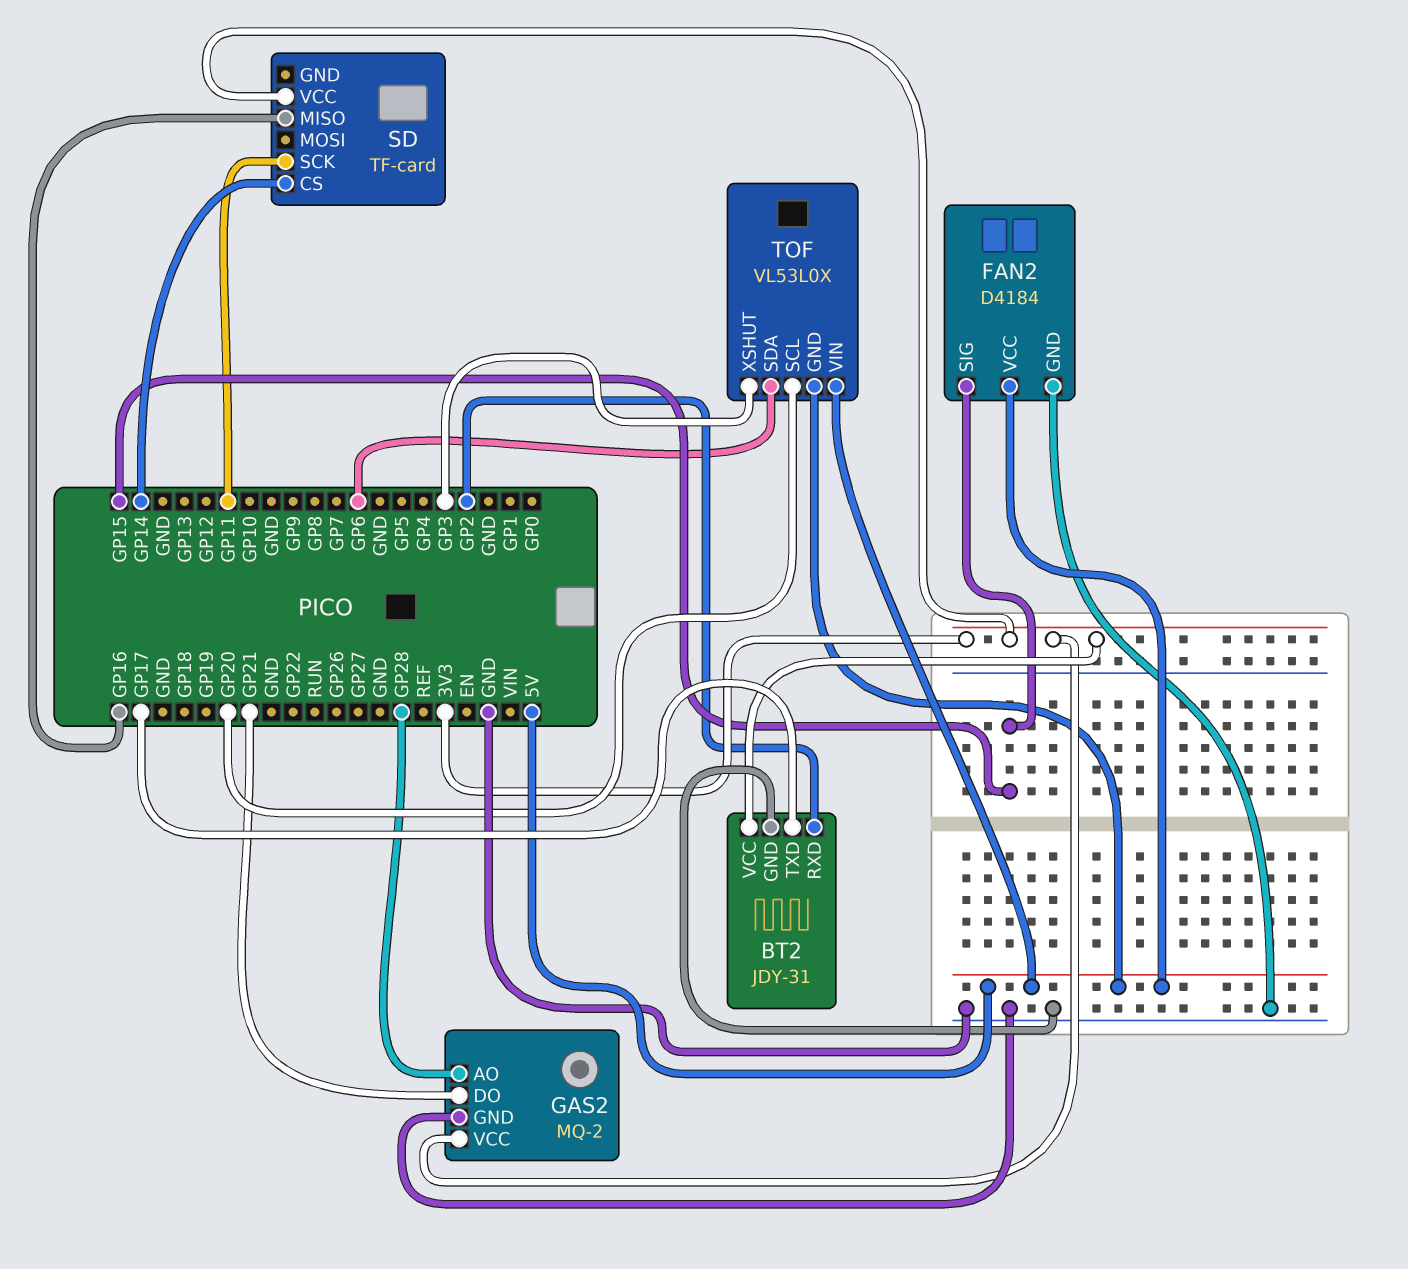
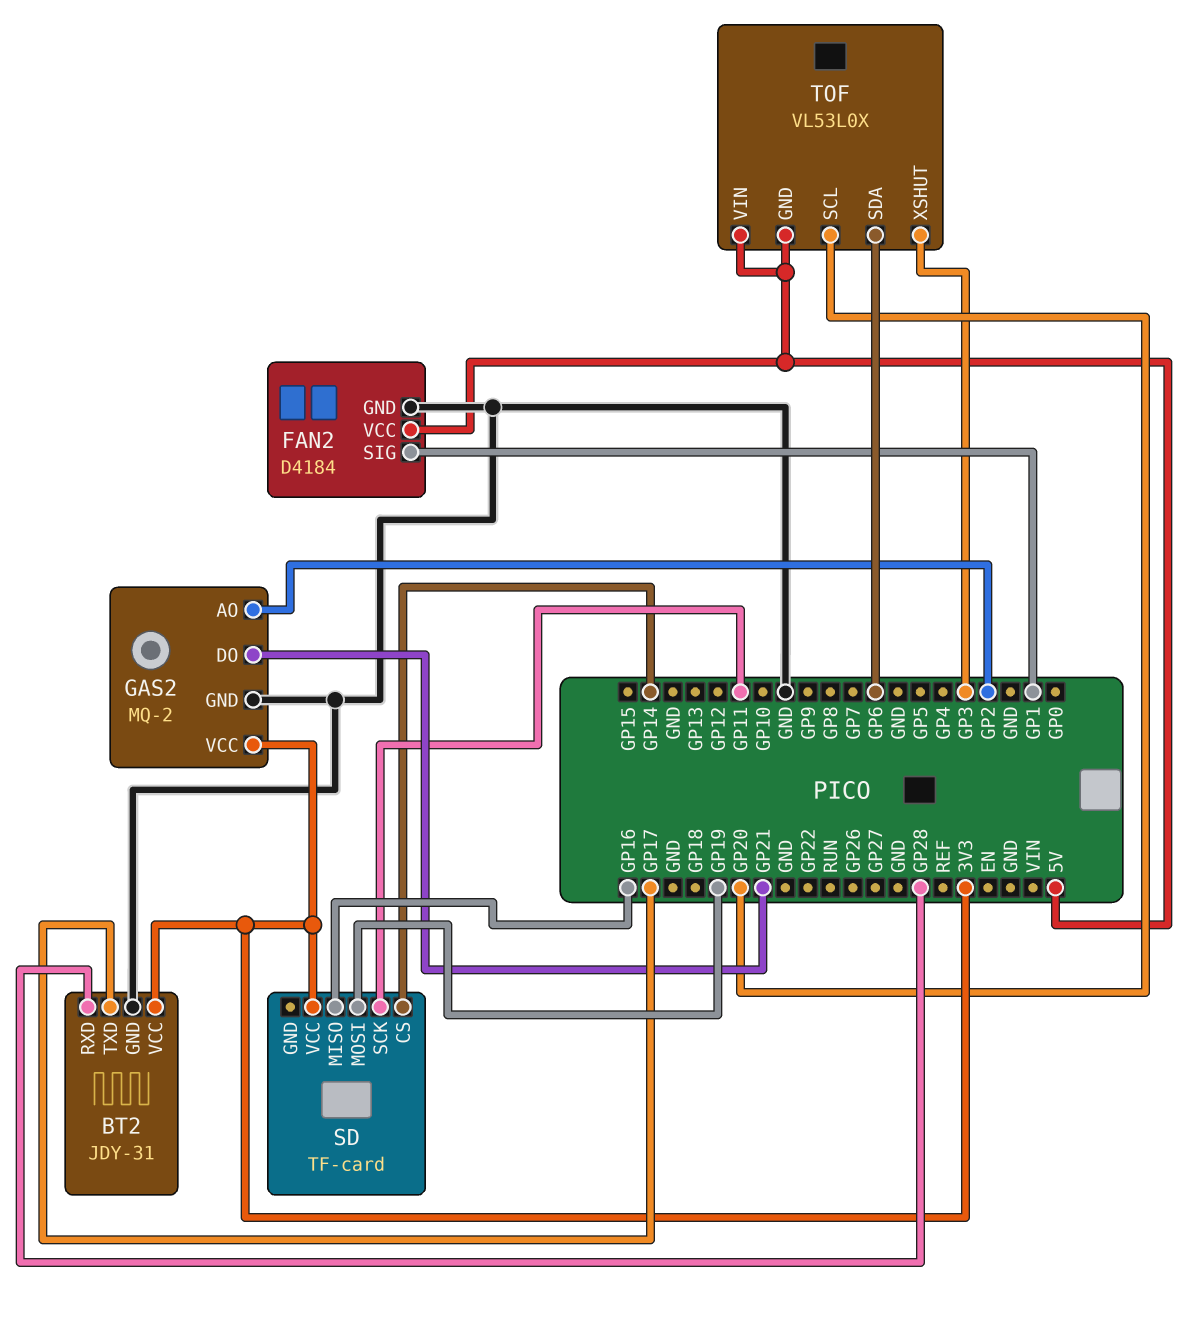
BT2 pin RXD: GP2 -> GP28
FAN2 pin SIG: GP15 -> GP1
GAS2 pin AO: GP28 -> GP2
SD pin MOSI: none -> GP19

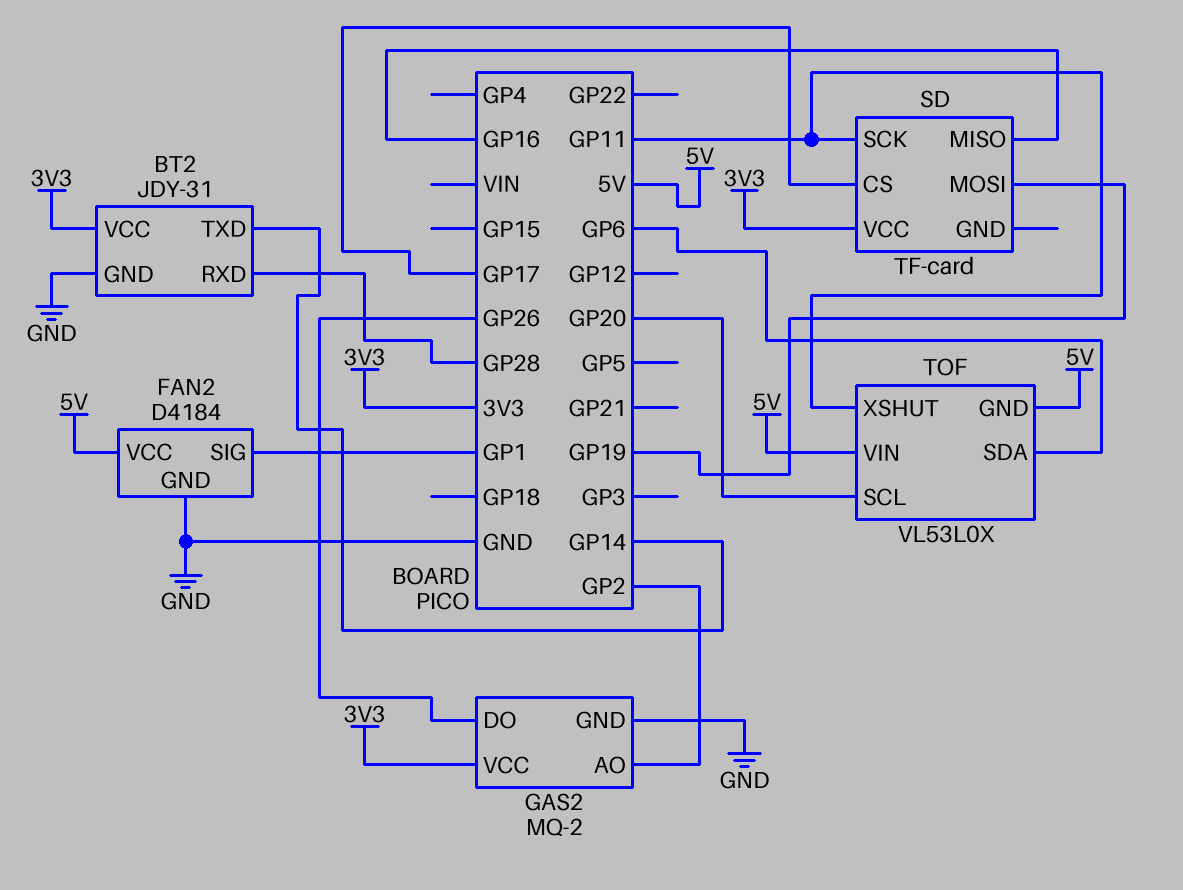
BT2 pin TXD: GP17 -> GP14
GAS2 pin DO: GP21 -> GP26
SD pin CS: GP14 -> GP17
TOF pin XSHUT: GP3 -> GP11

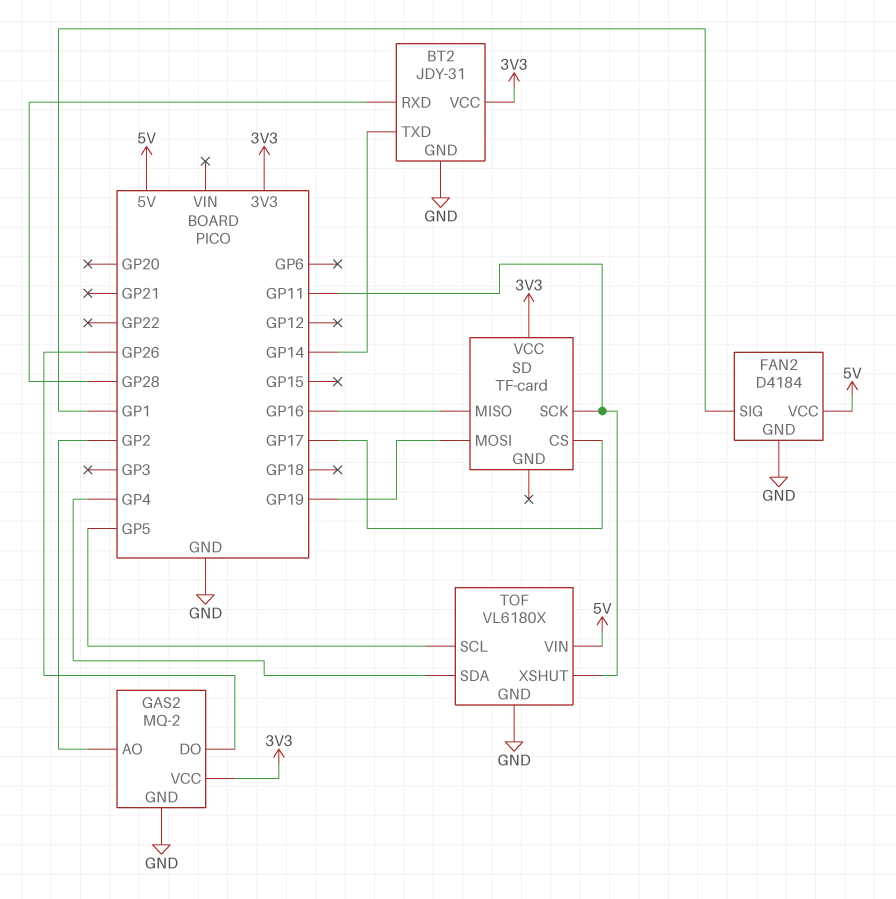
TOF: VL53L0X -> VL6180X
TOF pin GND: 5V -> GND
TOF pin SCL: GP20 -> GP5
TOF pin SDA: GP6 -> GP4

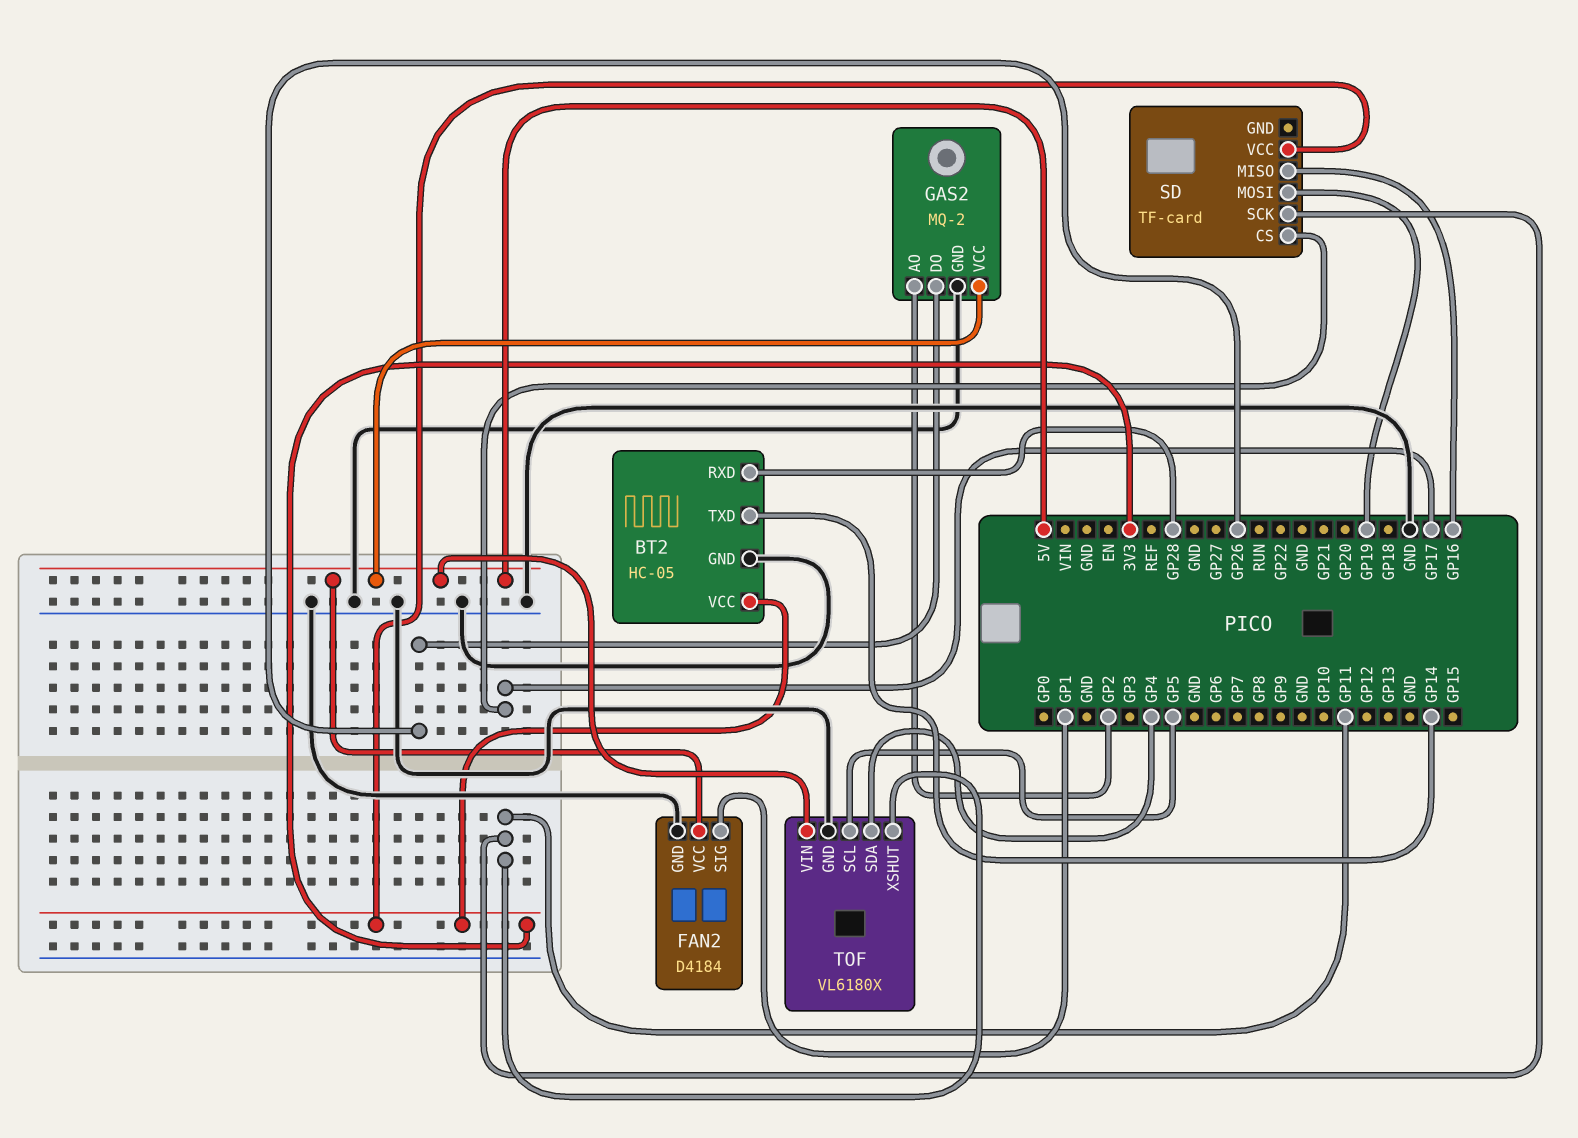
BT2: JDY-31 -> HC-05
GAS2 pin VCC: 3V3 -> 5V

